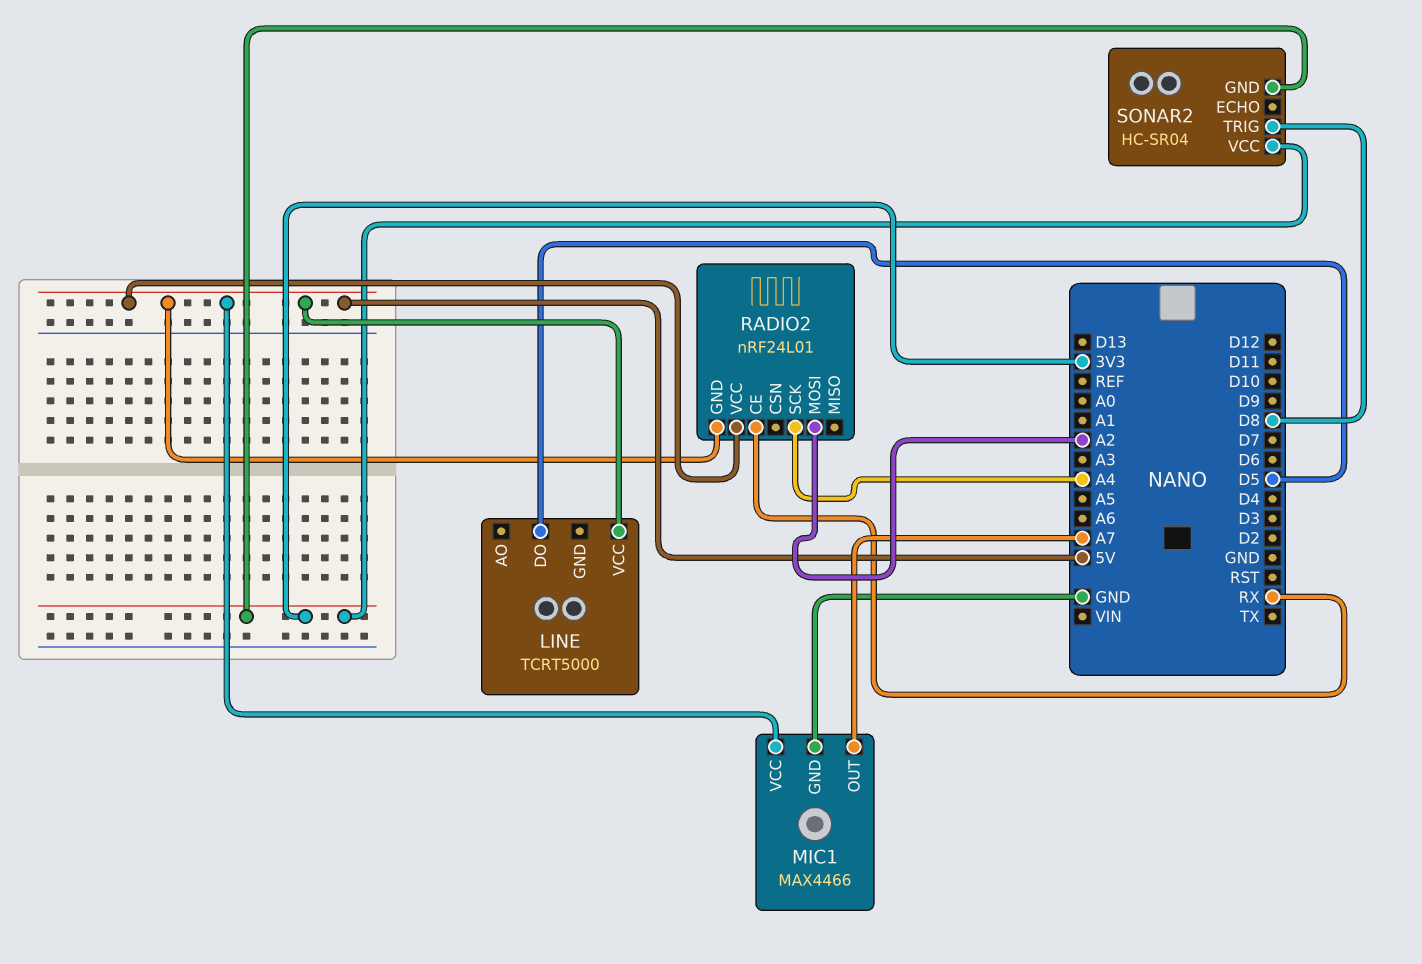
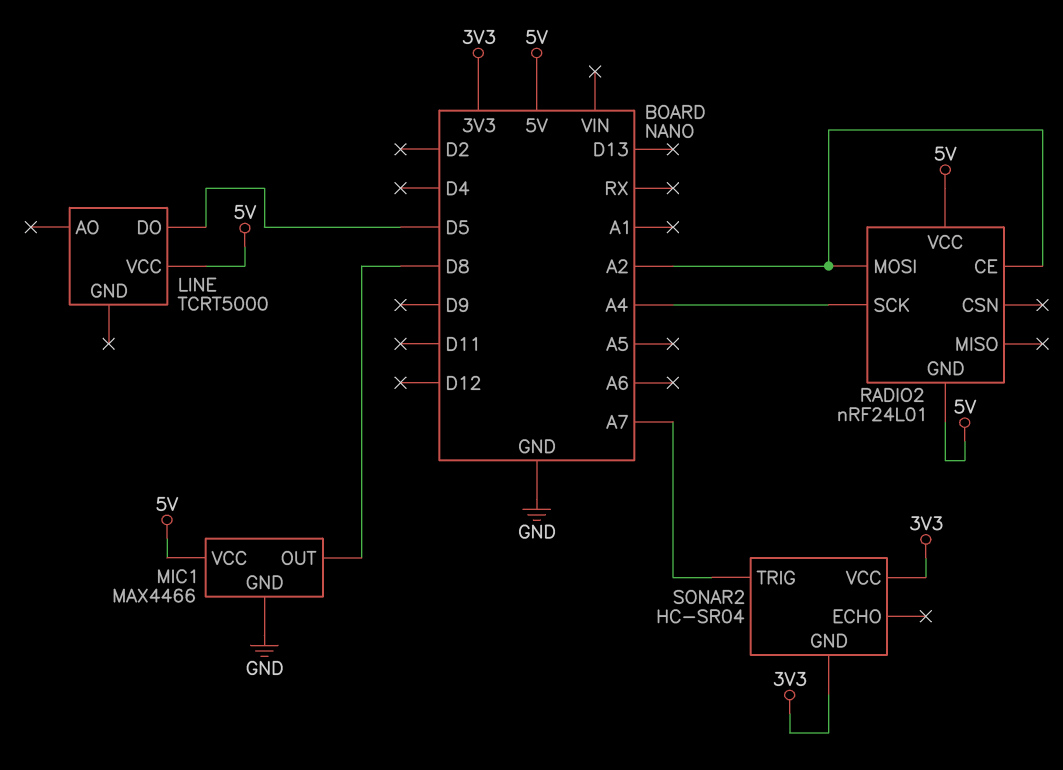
MIC1 pin OUT: A7 -> D8
RADIO2 pin CE: RX -> A2
SONAR2 pin TRIG: D8 -> A7

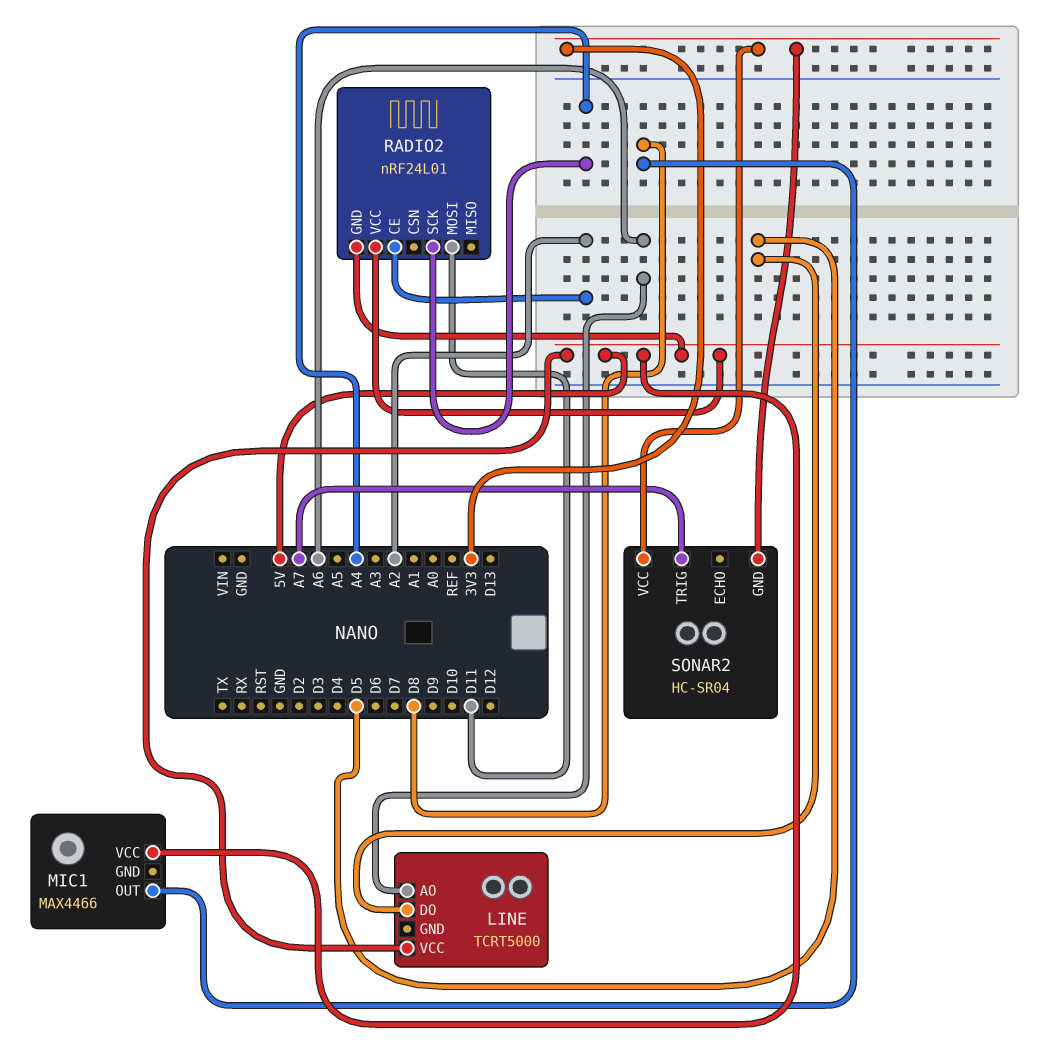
LINE pin AO: none -> A6
MIC1 pin GND: GND -> none
RADIO2 pin MOSI: A2 -> D11

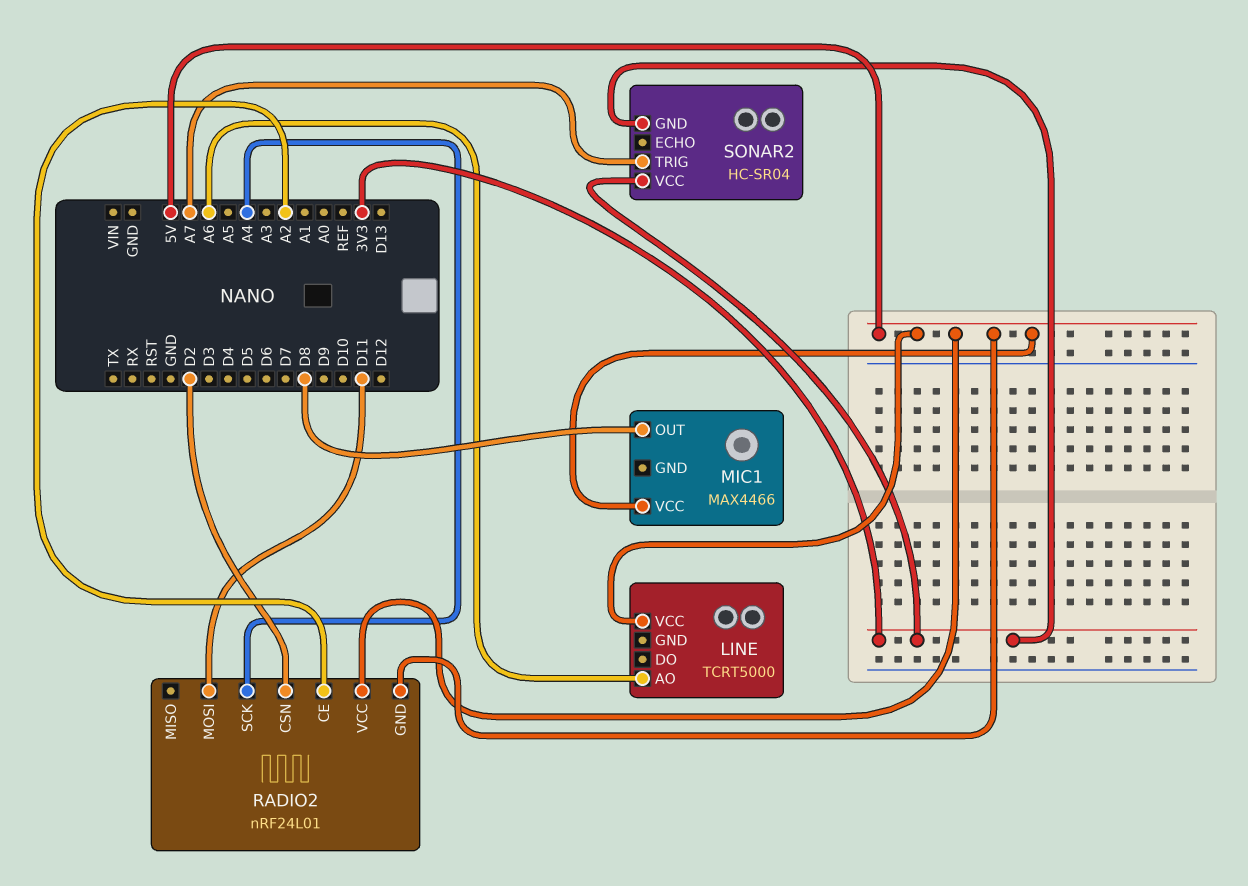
LINE pin DO: D5 -> none
RADIO2 pin CSN: none -> D2

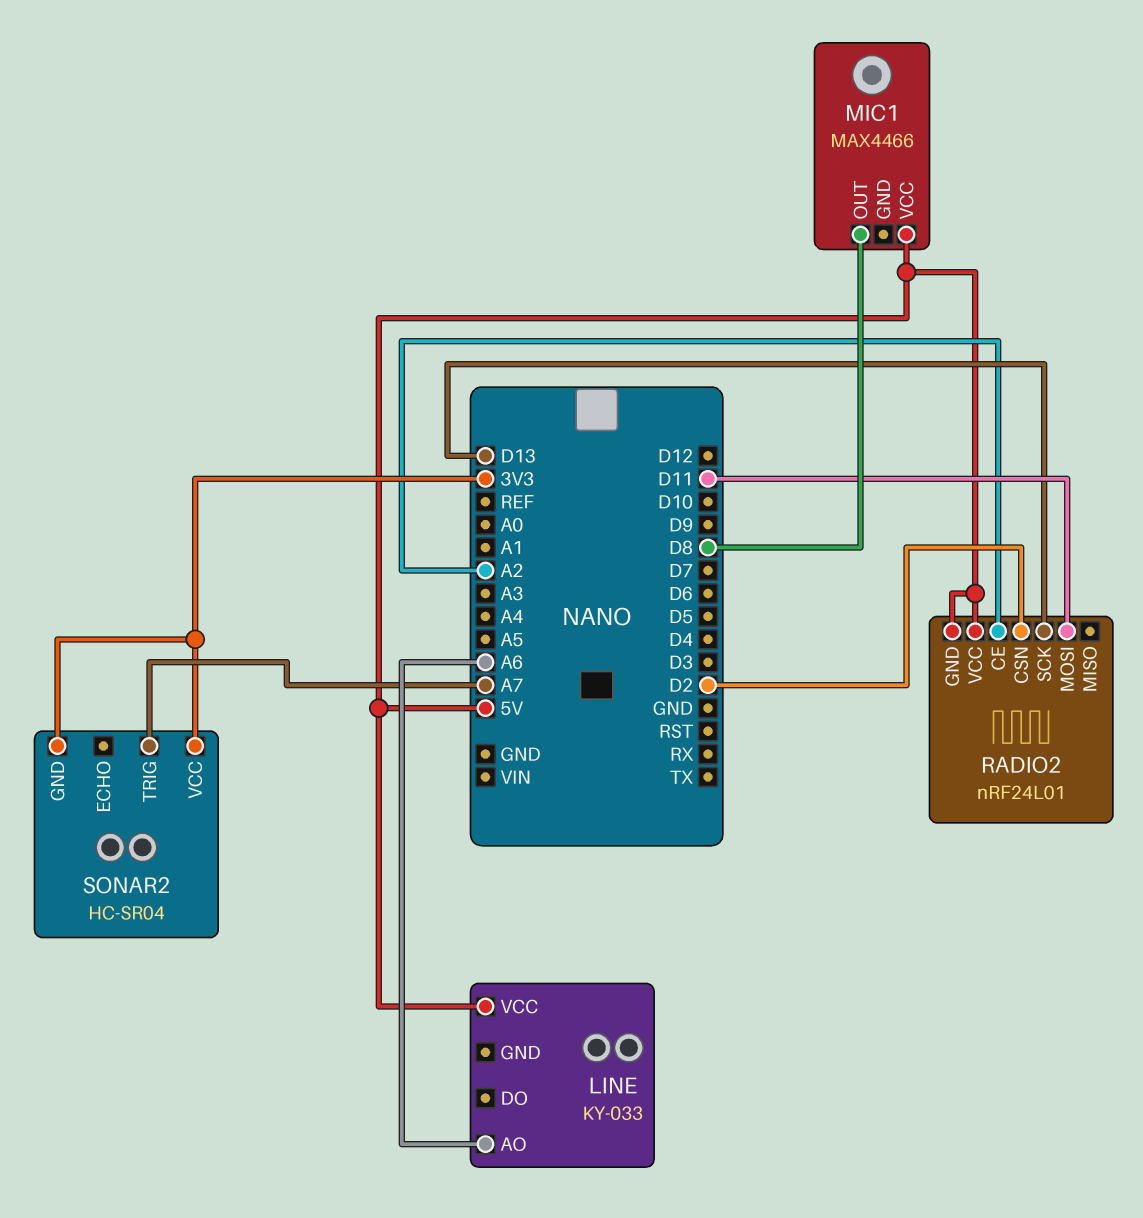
LINE: TCRT5000 -> KY-033
RADIO2 pin SCK: A4 -> D13

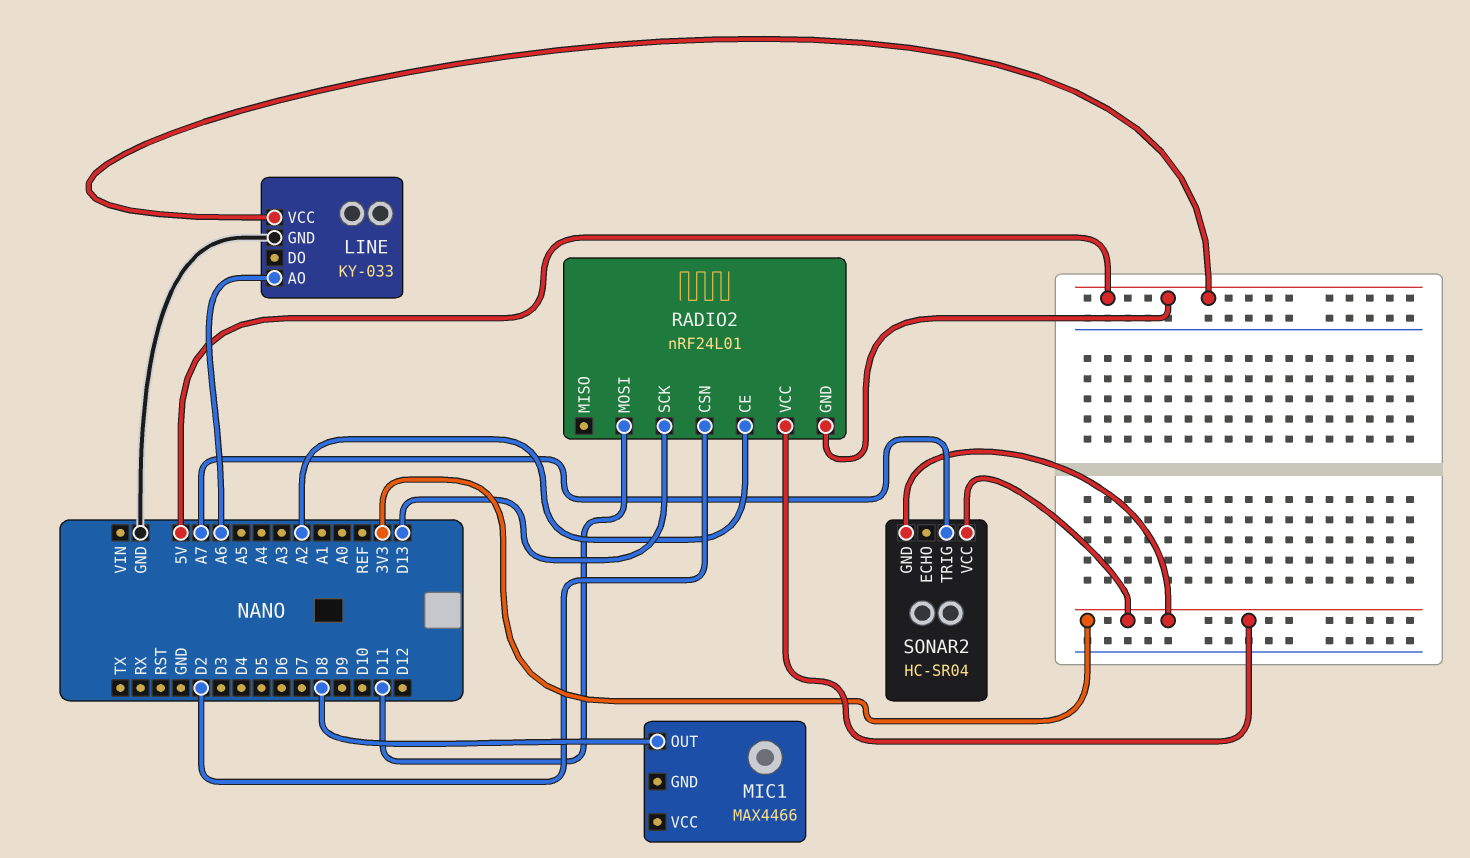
LINE pin GND: none -> GND
MIC1 pin VCC: 5V -> none
RADIO2 pin VCC: 5V -> 3V3

